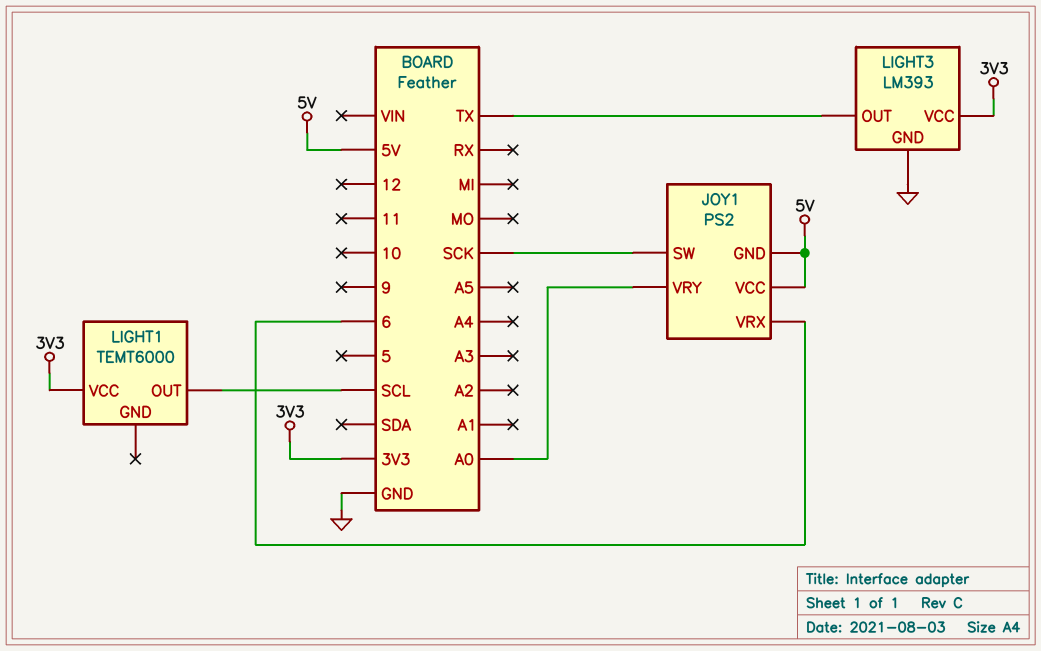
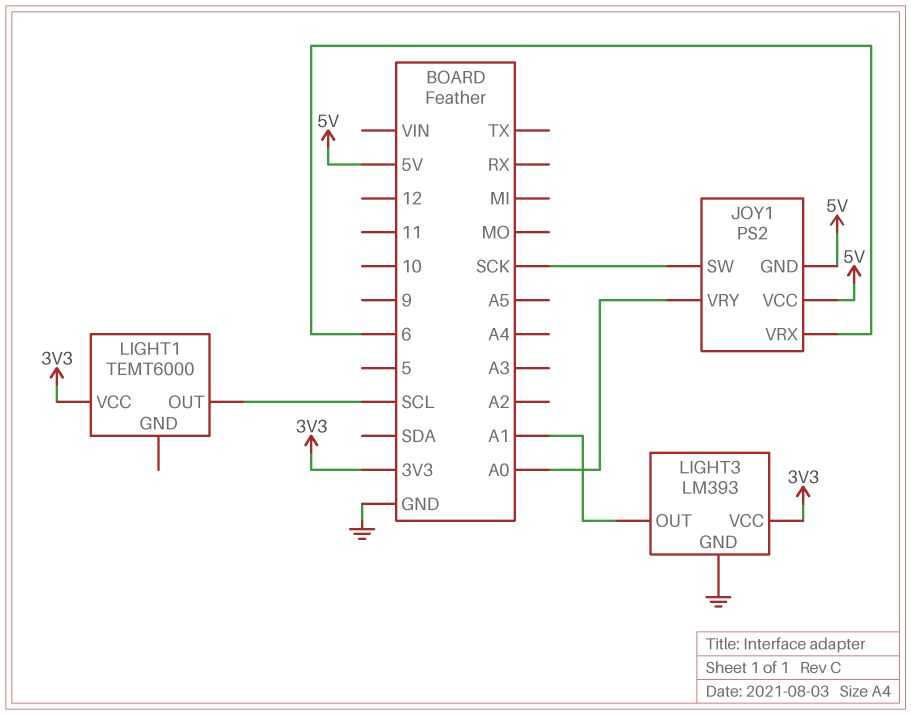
LIGHT3 pin OUT: TX -> A1

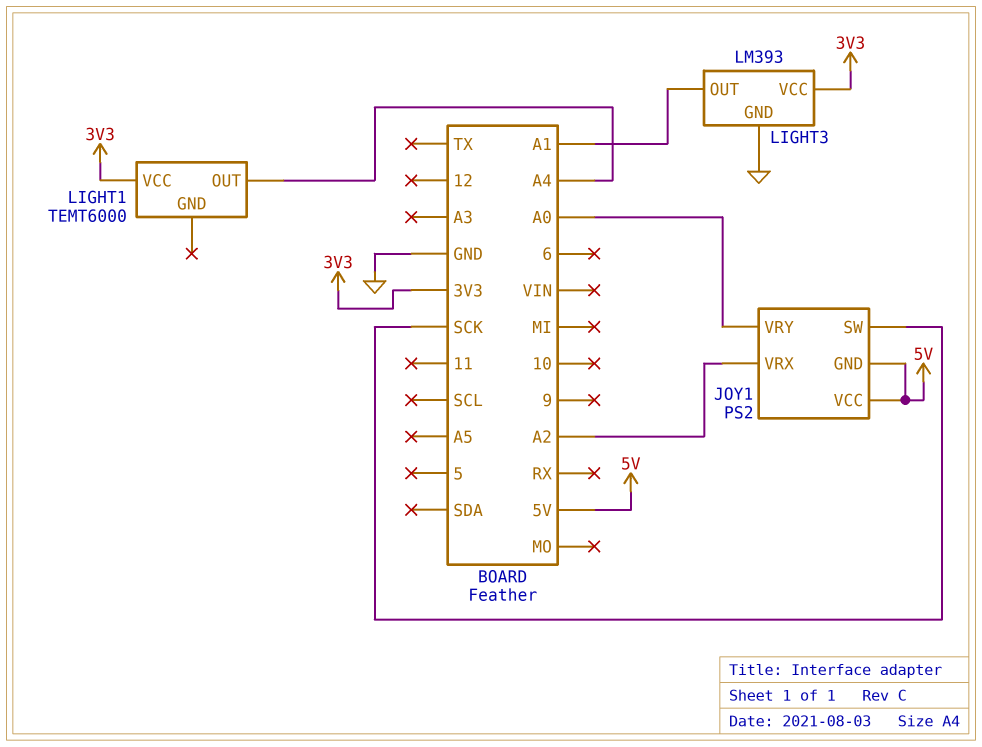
JOY1 pin VRX: 6 -> A2
LIGHT1 pin OUT: SCL -> A4

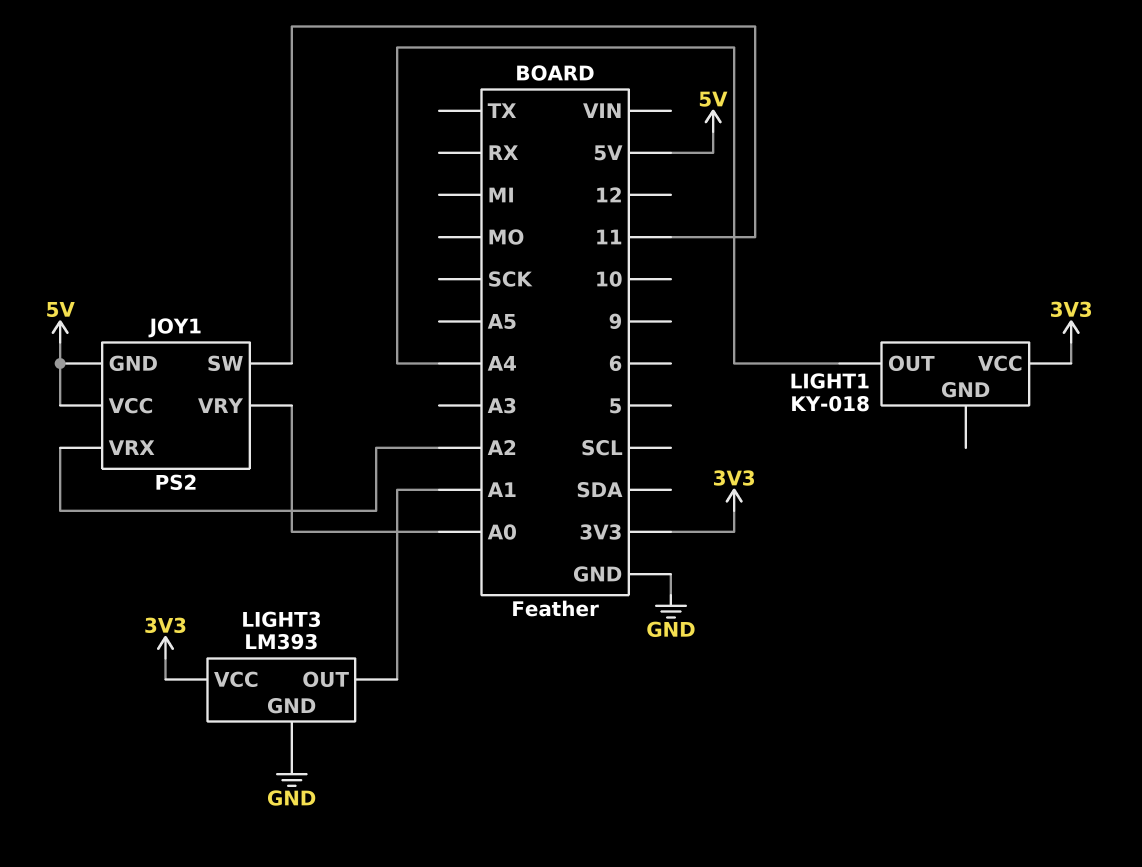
JOY1 pin SW: SCK -> 11
LIGHT1: TEMT6000 -> KY-018

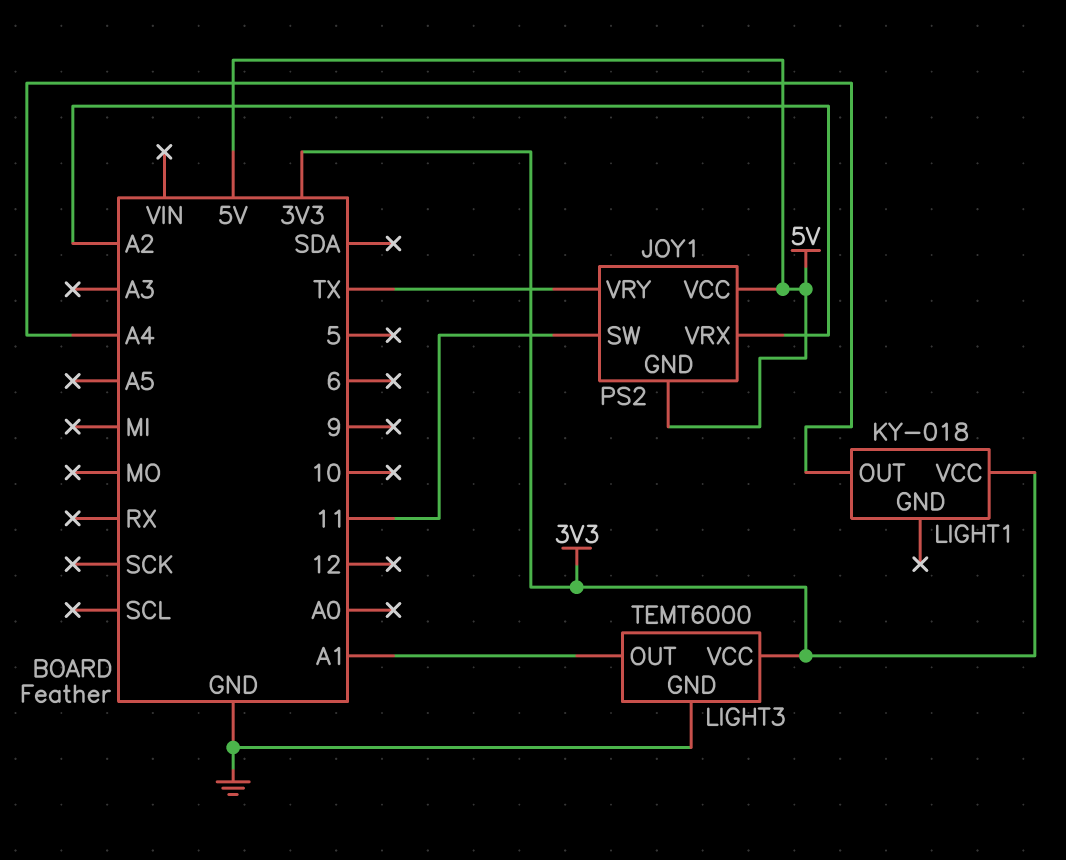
JOY1 pin VRY: A0 -> TX
LIGHT3: LM393 -> TEMT6000

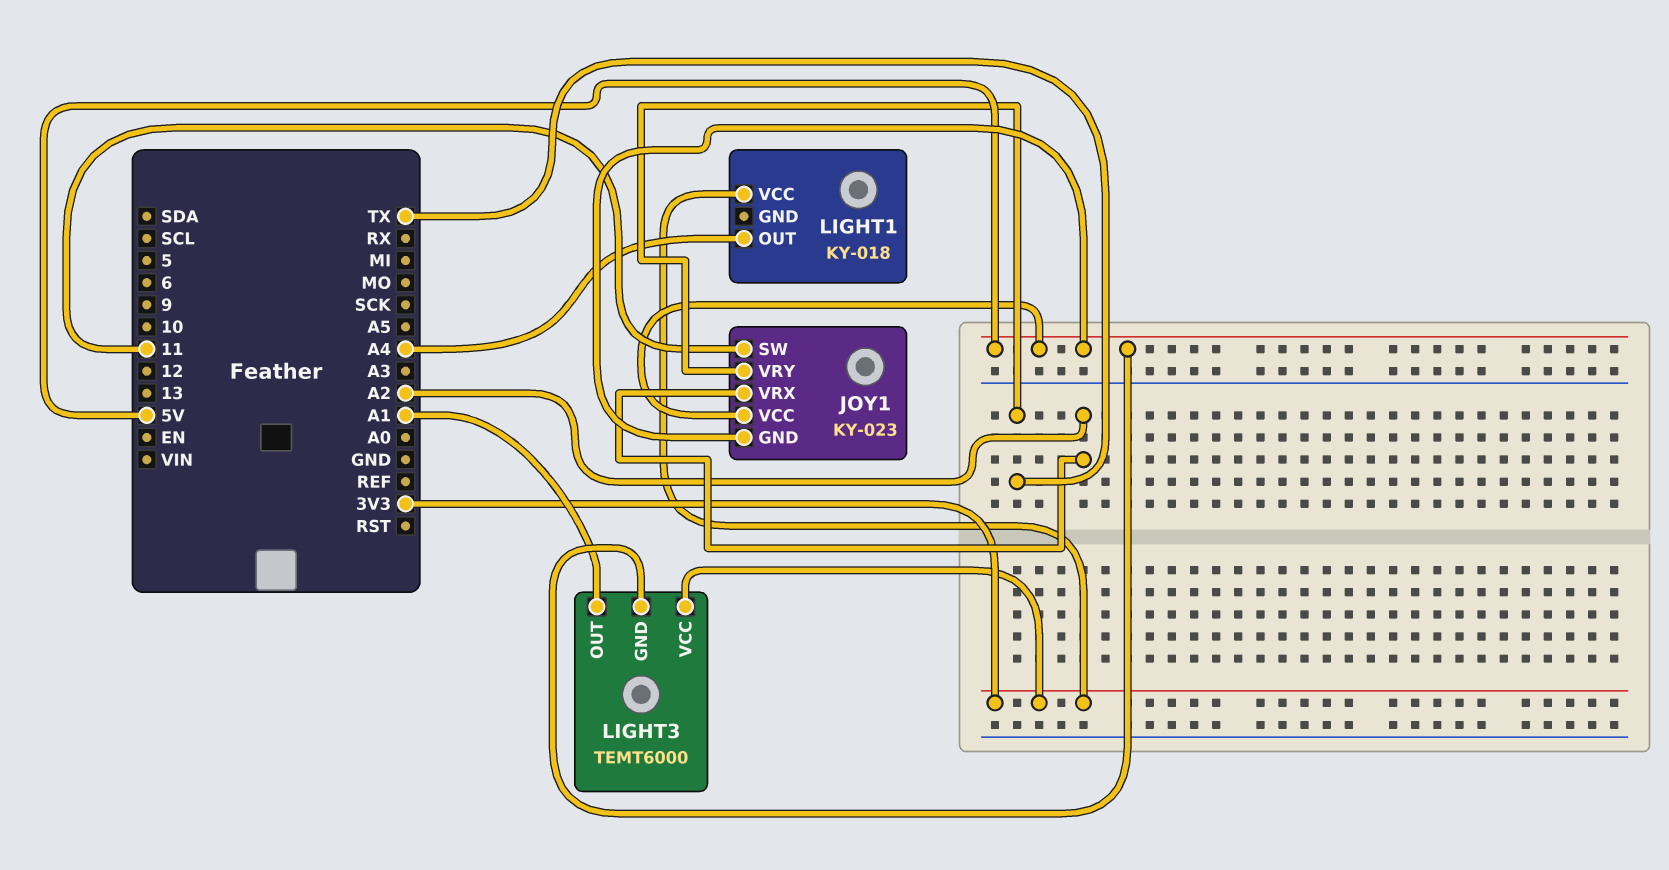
JOY1: PS2 -> KY-023
LIGHT3 pin GND: GND -> 5V

